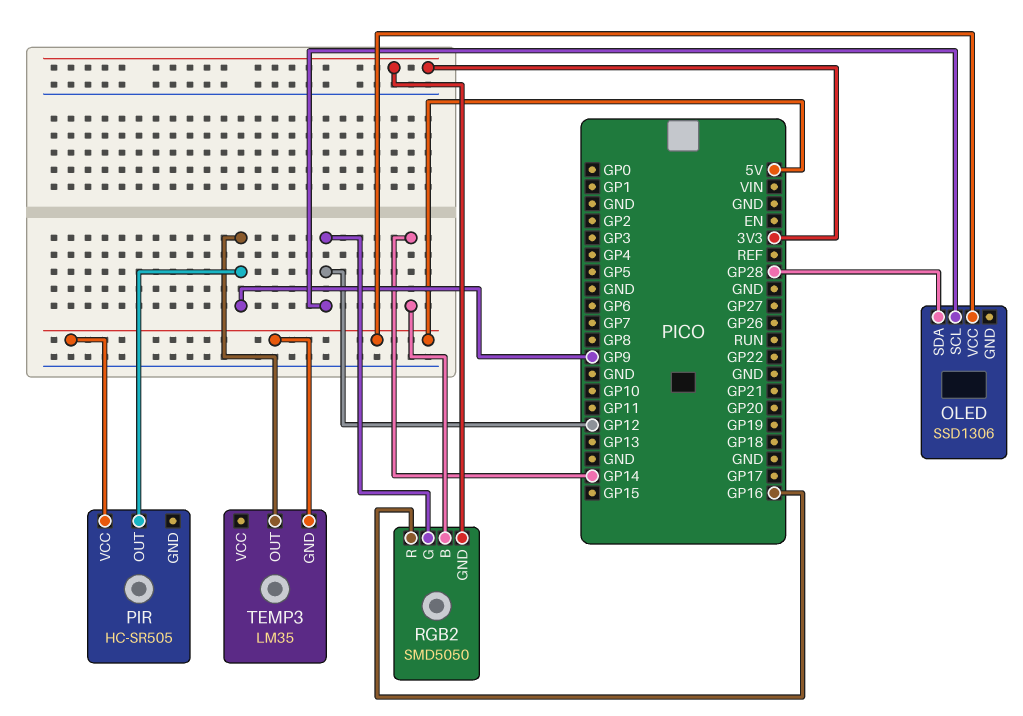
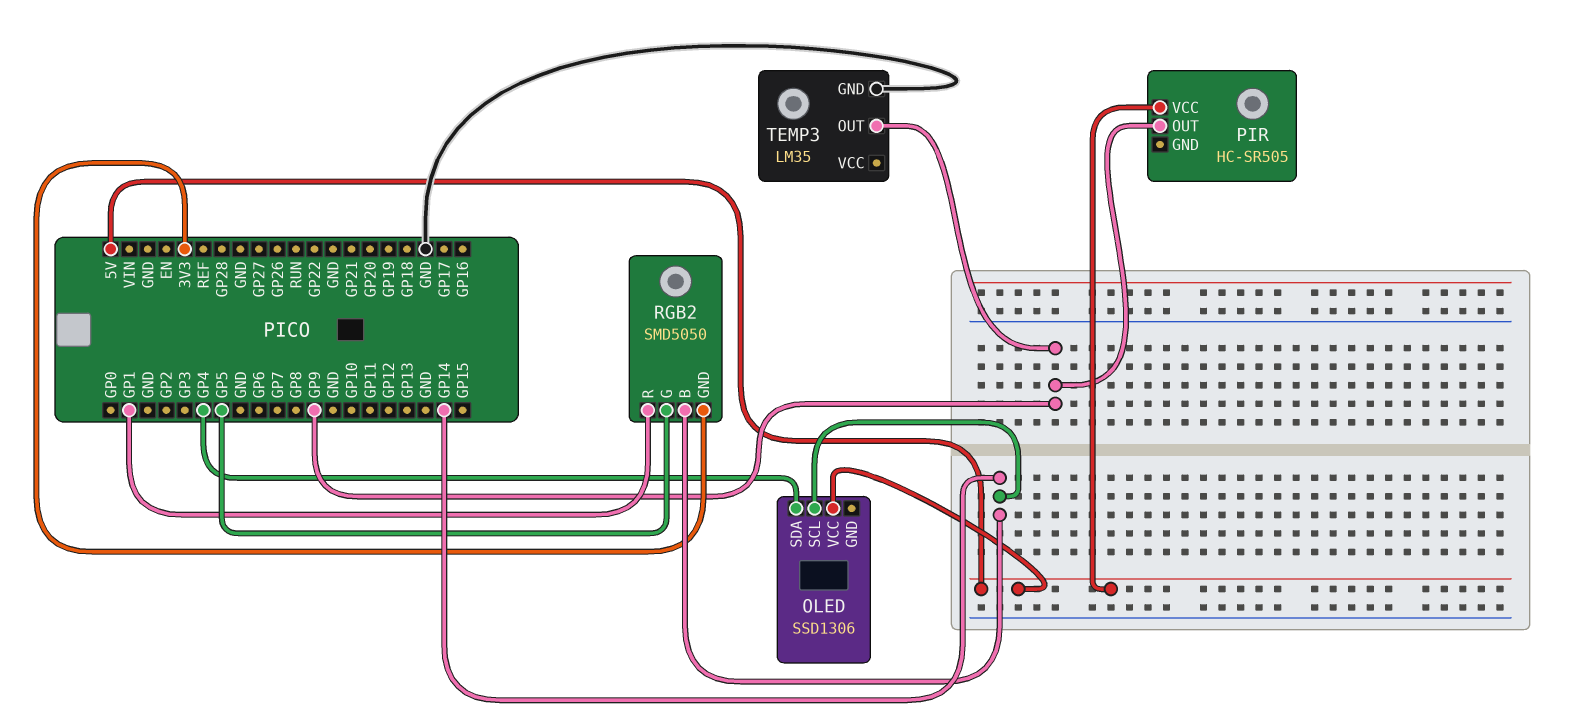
OLED pin SCL: GP12 -> GP14
OLED pin SDA: GP28 -> GP4
RGB2 pin G: GP12 -> GP5
RGB2 pin R: GP16 -> GP1
TEMP3 pin GND: 5V -> GND

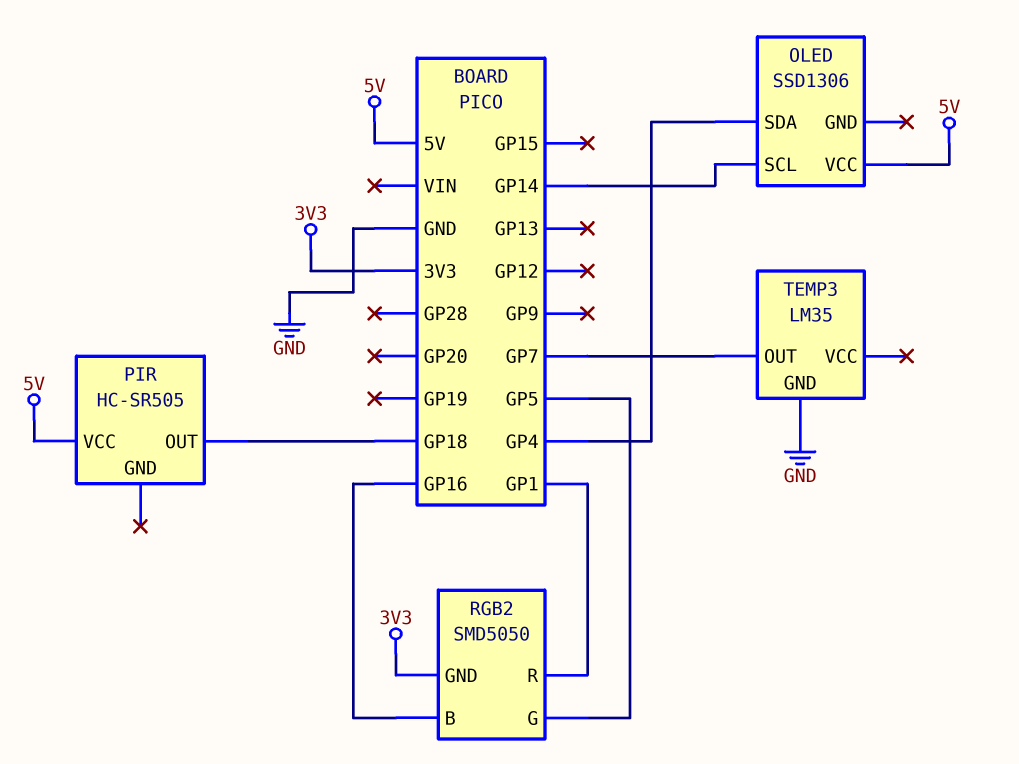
PIR pin OUT: GP9 -> GP18
RGB2 pin B: GP14 -> GP16
TEMP3 pin OUT: GP9 -> GP7

